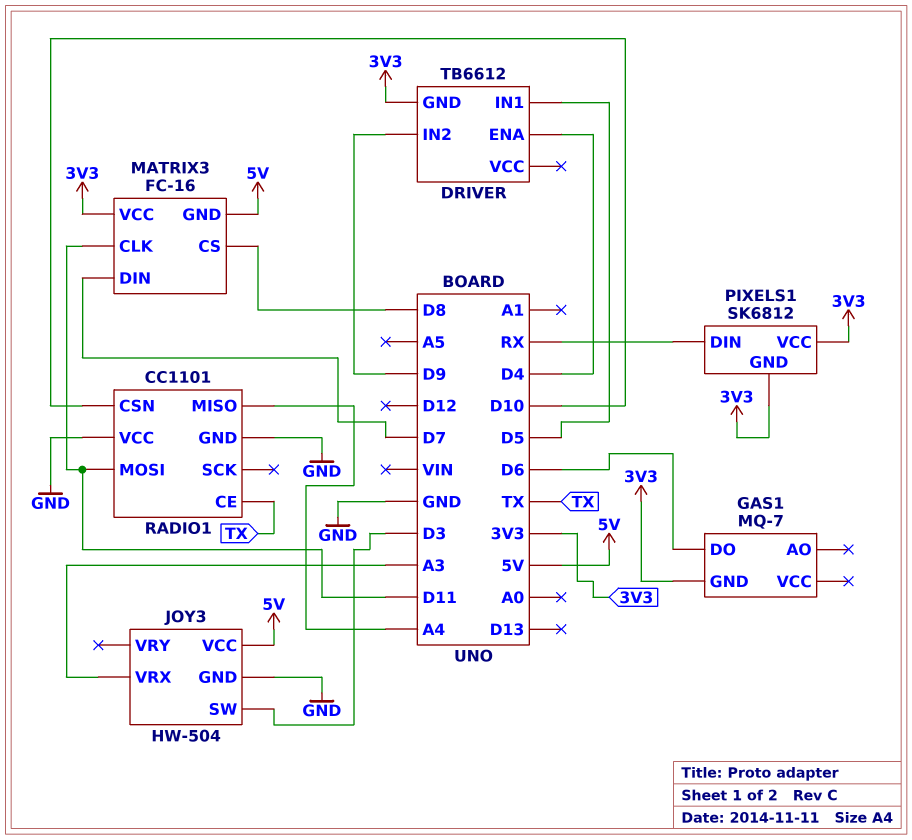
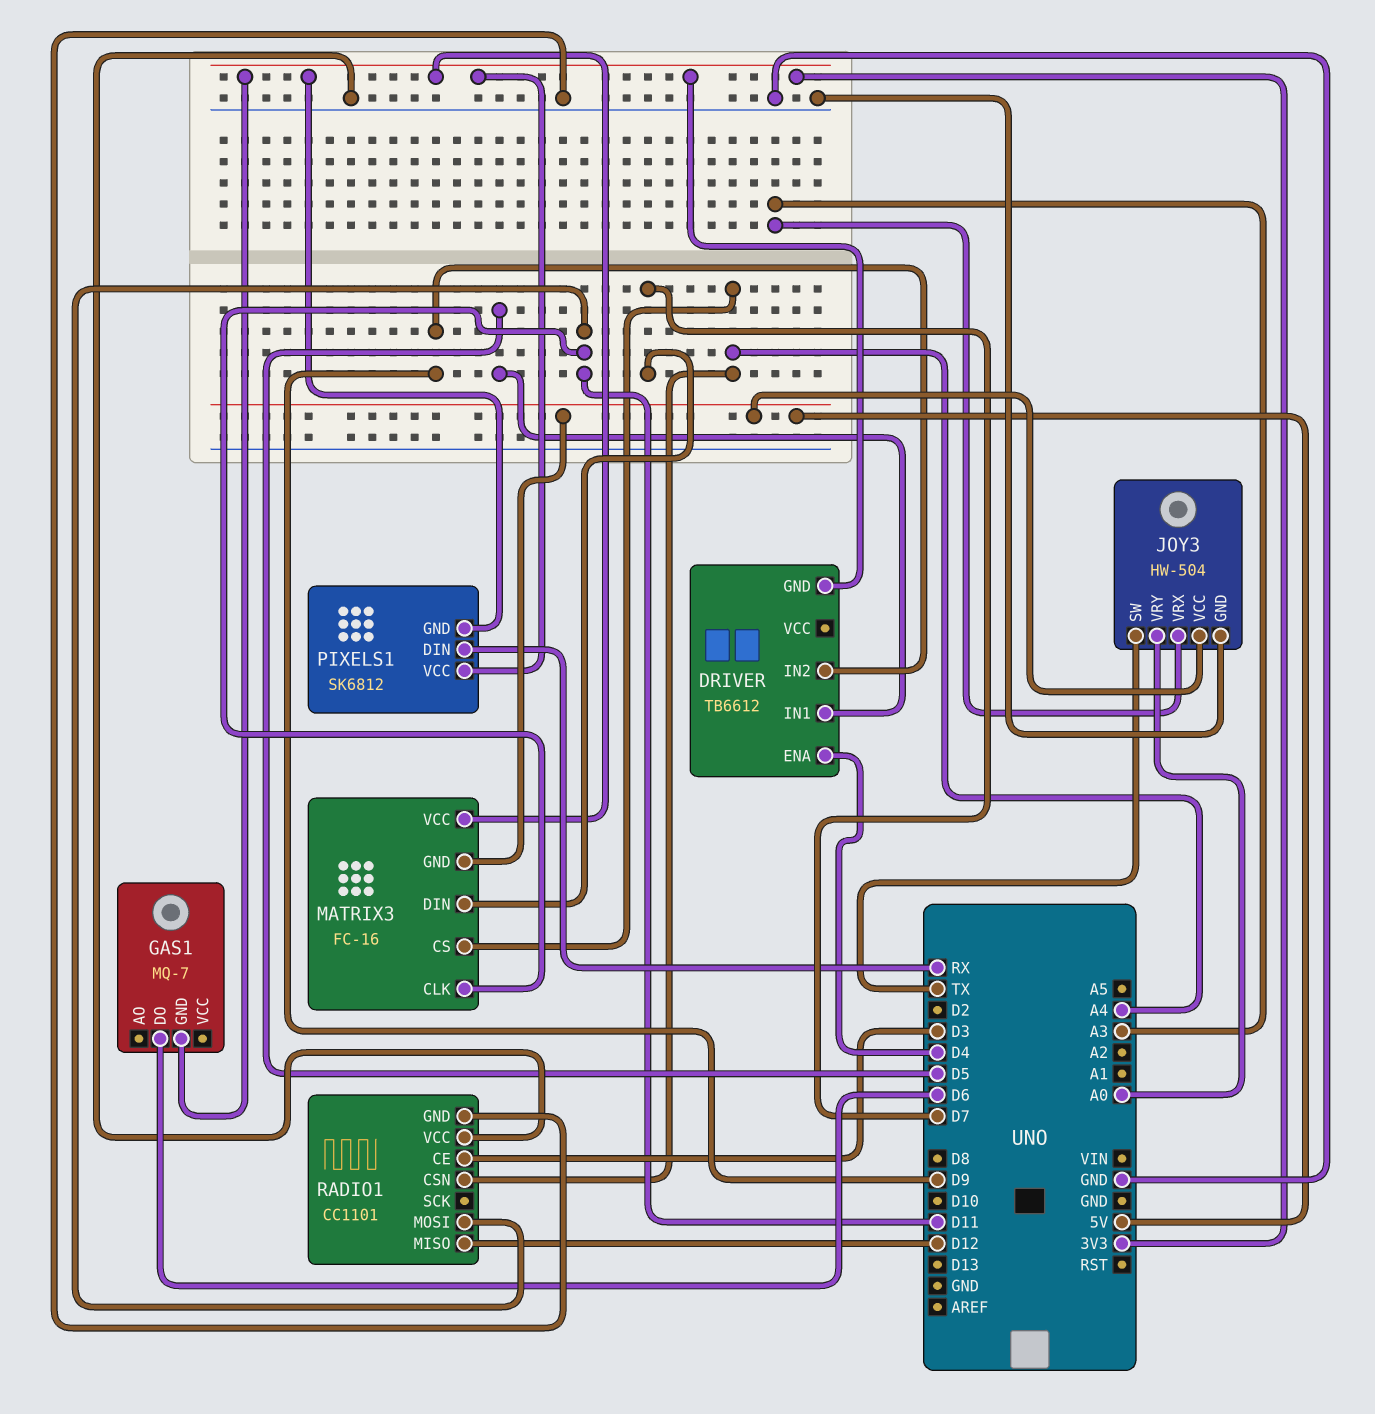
JOY3 pin SW: D3 -> TX
JOY3 pin VRY: none -> A0
MATRIX3 pin CS: D8 -> A4
RADIO1 pin CE: TX -> D3
RADIO1 pin CSN: D10 -> A4
RADIO1 pin MISO: A4 -> D12

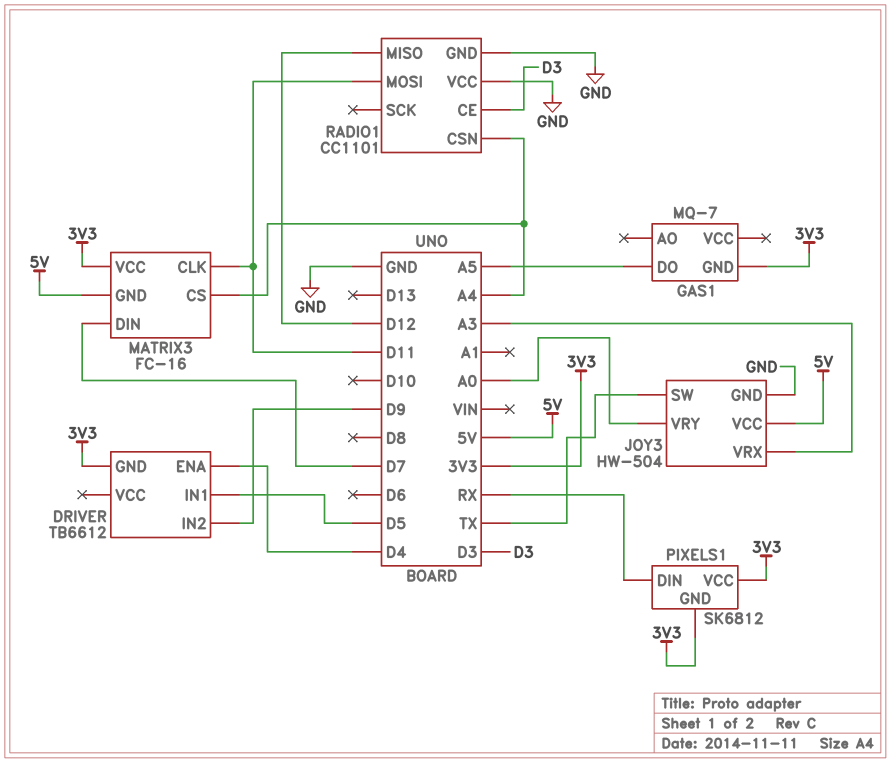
GAS1 pin DO: D6 -> A5

